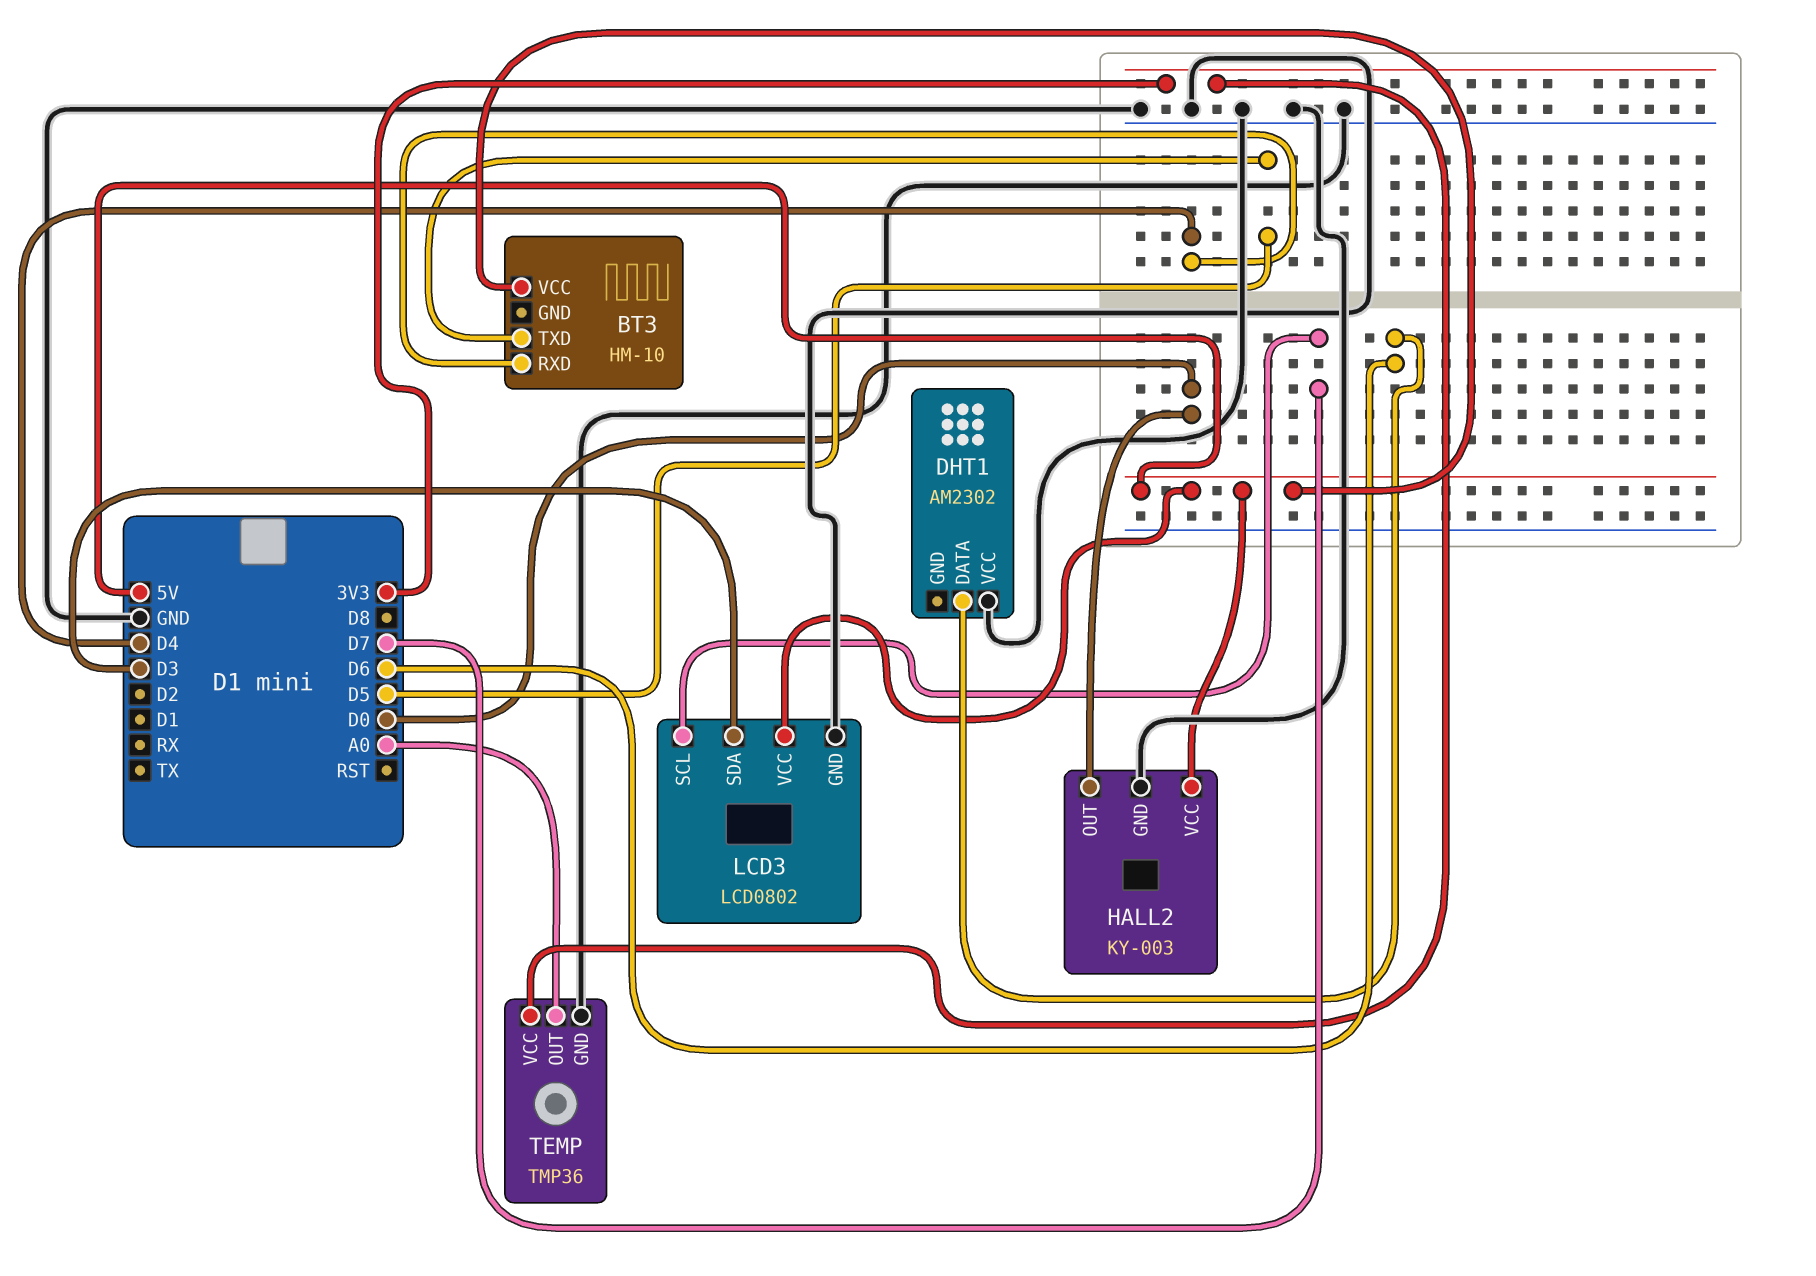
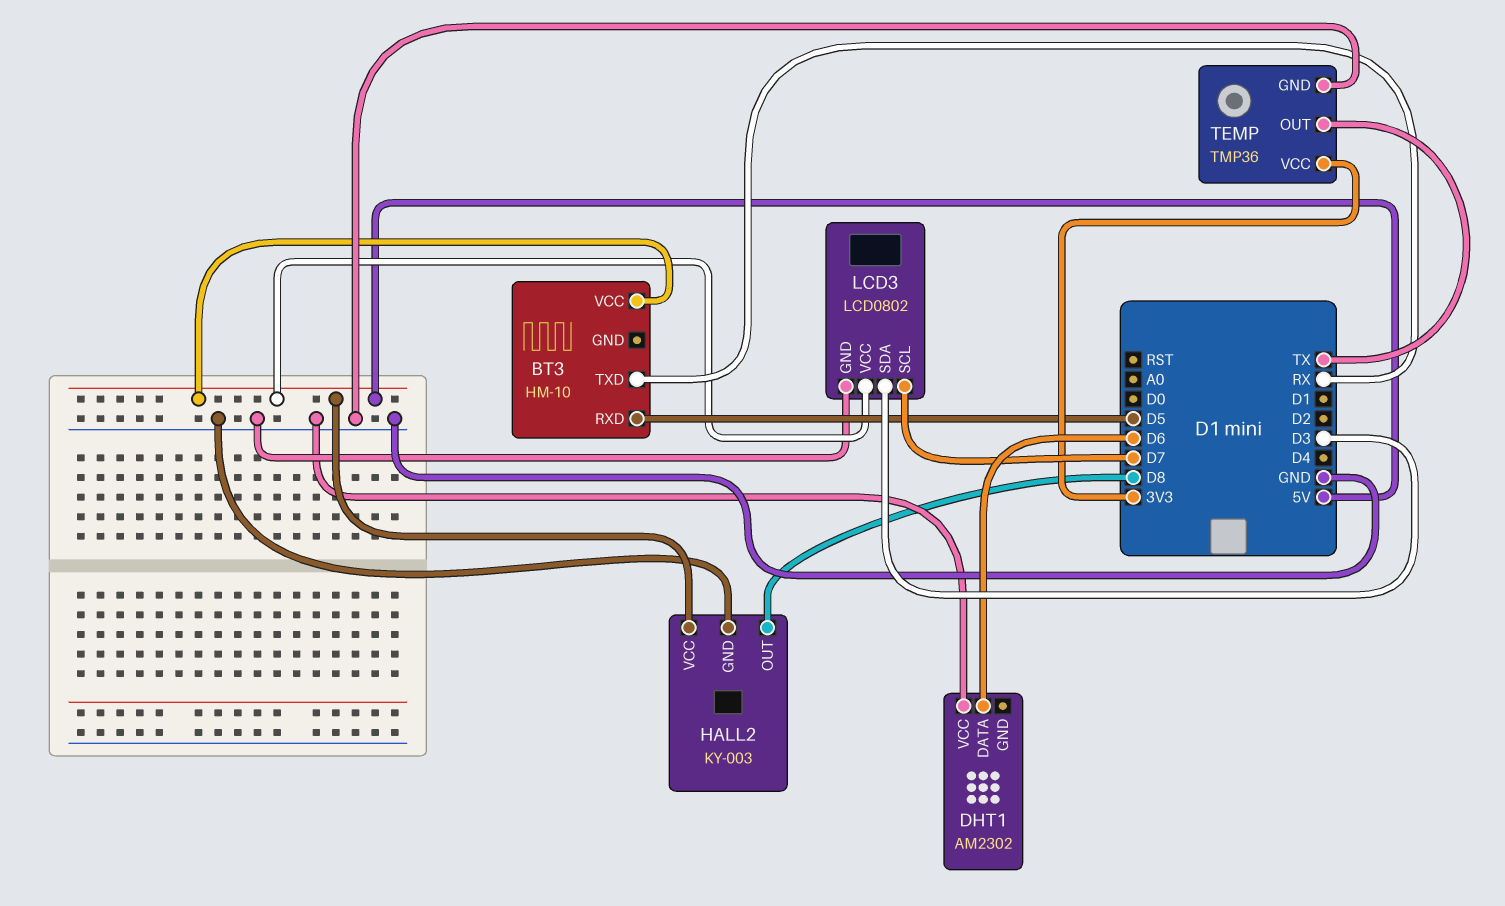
BT3 pin RXD: D4 -> D5
BT3 pin TXD: D5 -> RX
HALL2 pin OUT: D0 -> D8
TEMP pin OUT: A0 -> TX

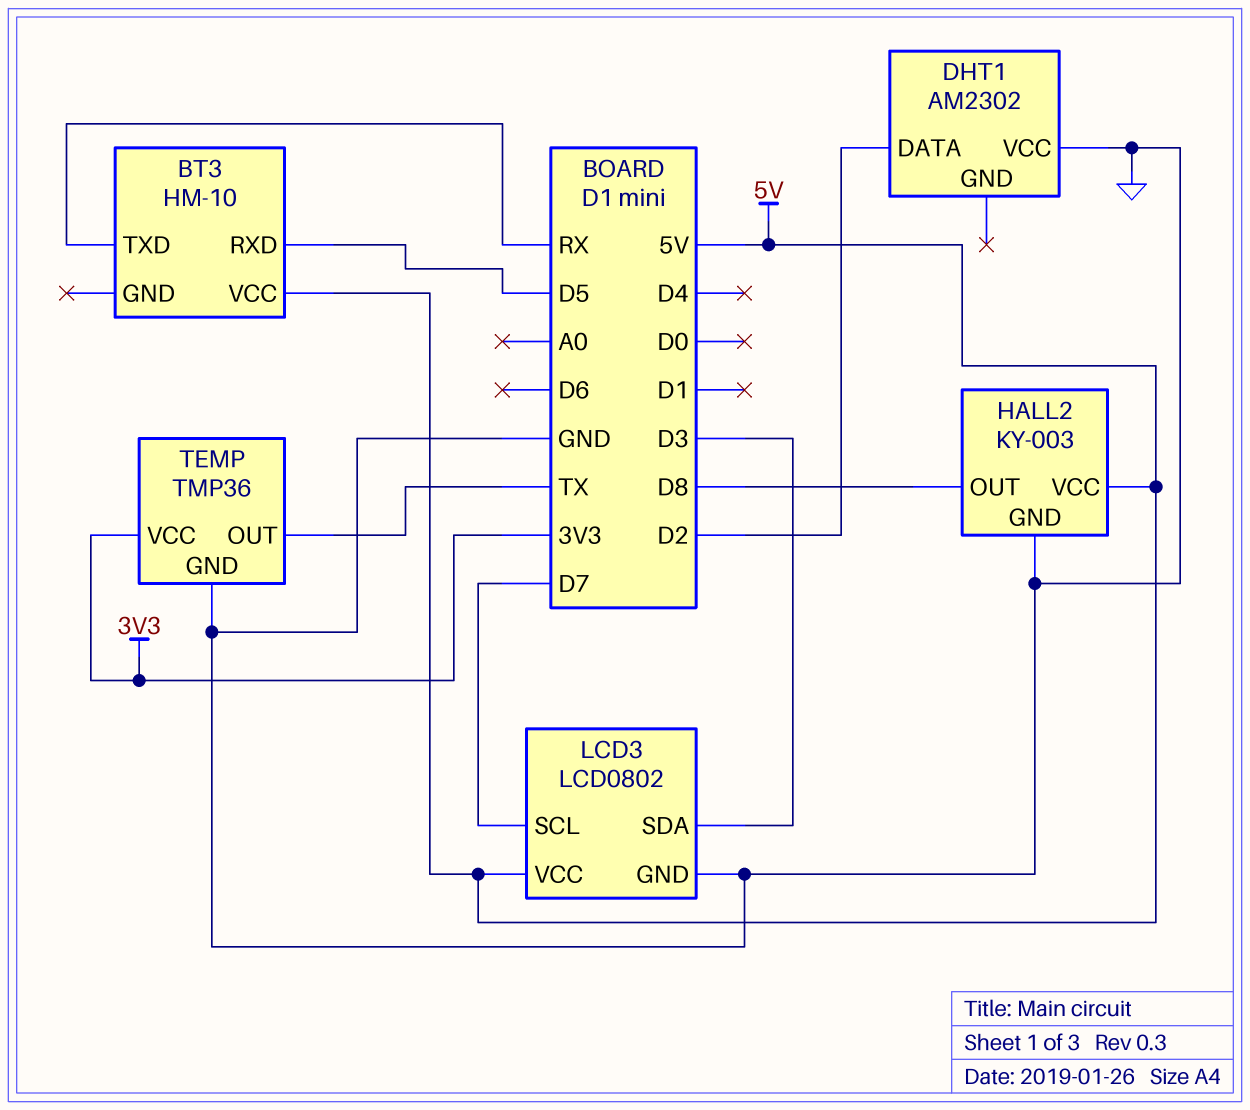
DHT1 pin DATA: D6 -> D2

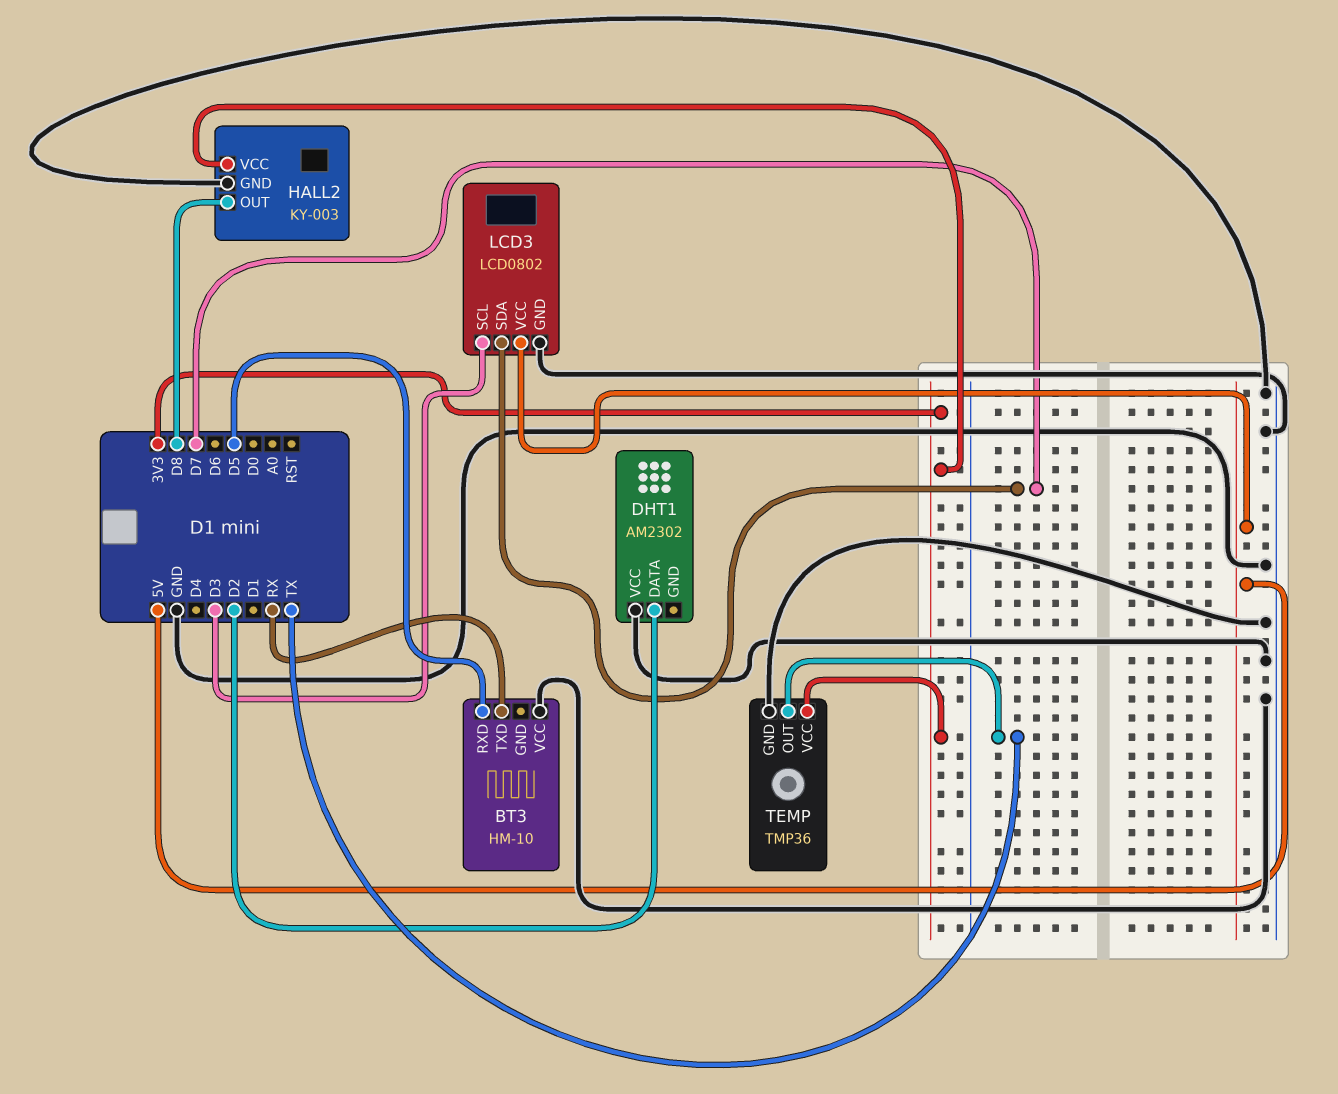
BT3 pin VCC: 5V -> GND
HALL2 pin VCC: 5V -> 3V3
LCD3 pin SCL: D7 -> D3
LCD3 pin SDA: D3 -> D7

